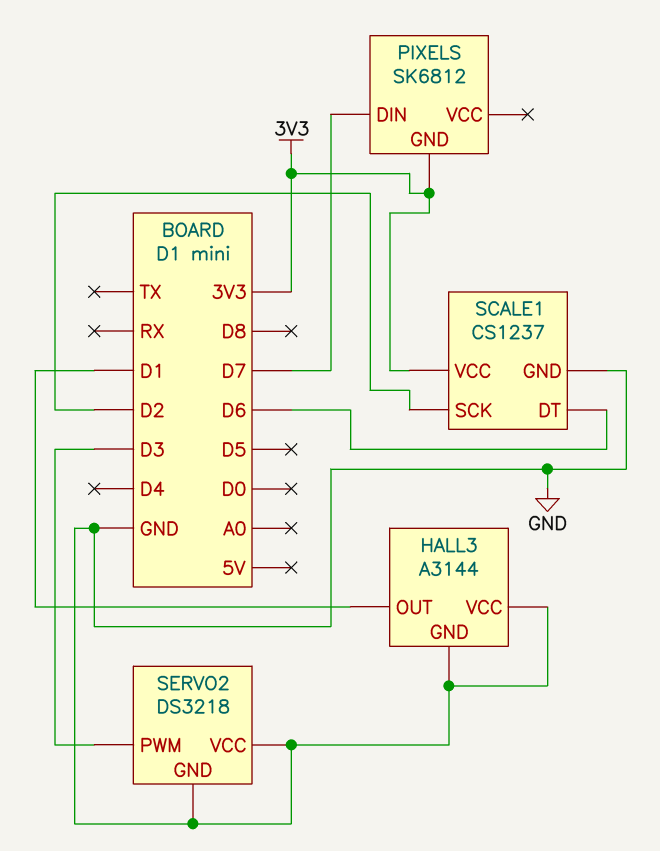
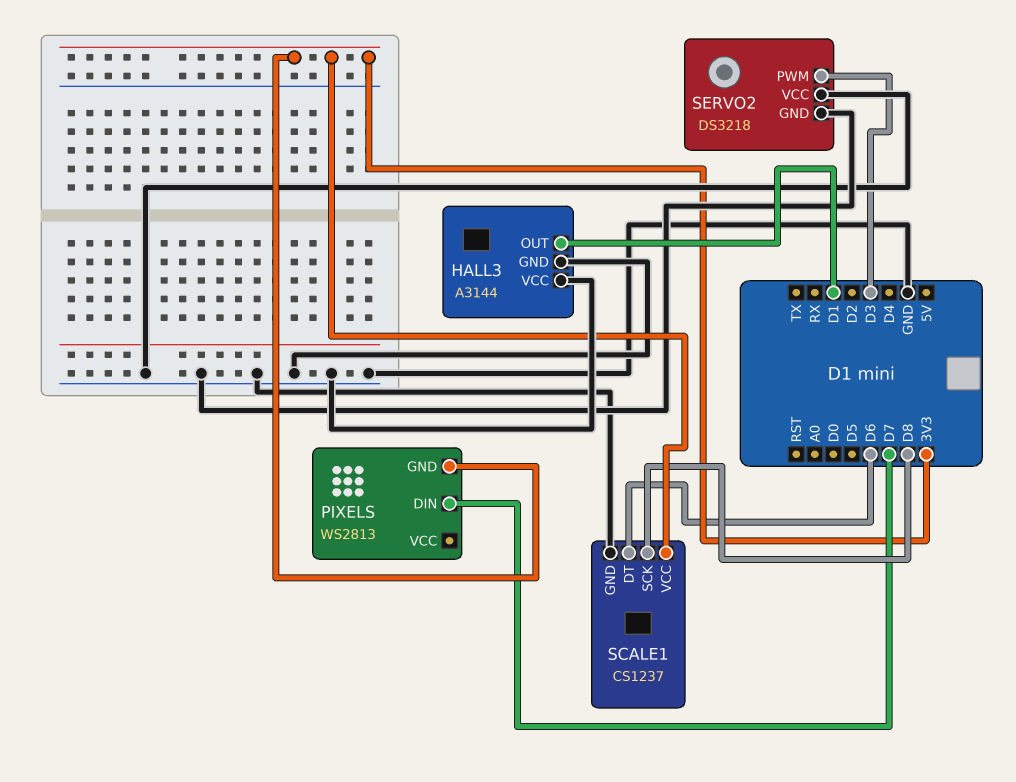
PIXELS: SK6812 -> WS2813
SCALE1 pin SCK: D2 -> D8

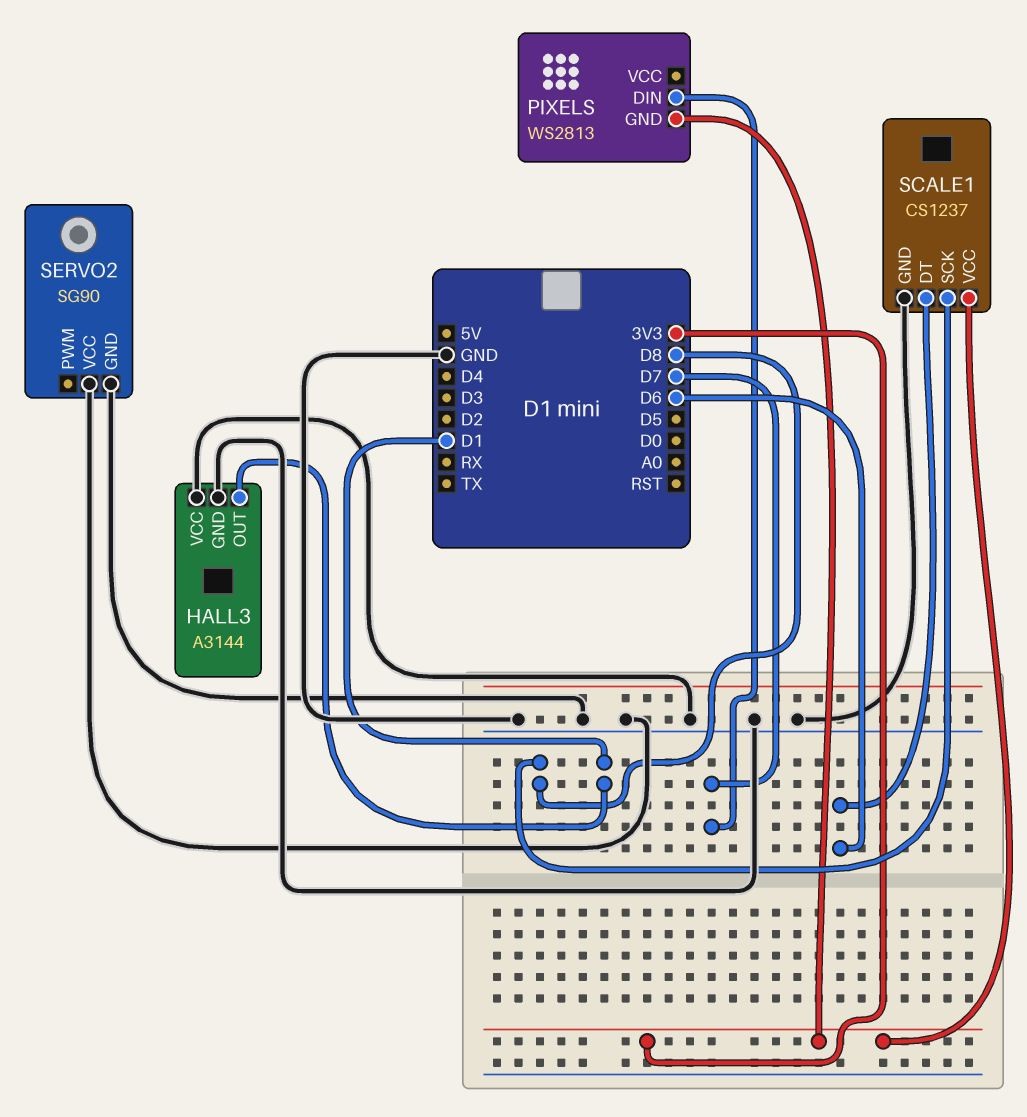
SERVO2: DS3218 -> SG90
SERVO2 pin PWM: D3 -> none

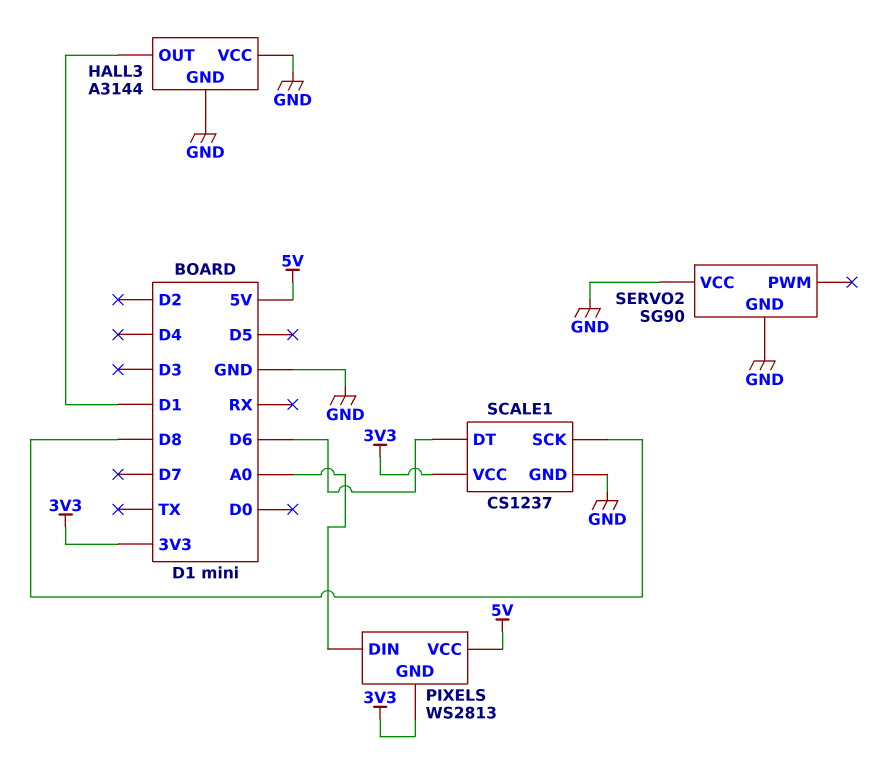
PIXELS pin DIN: D7 -> A0
PIXELS pin VCC: none -> 5V

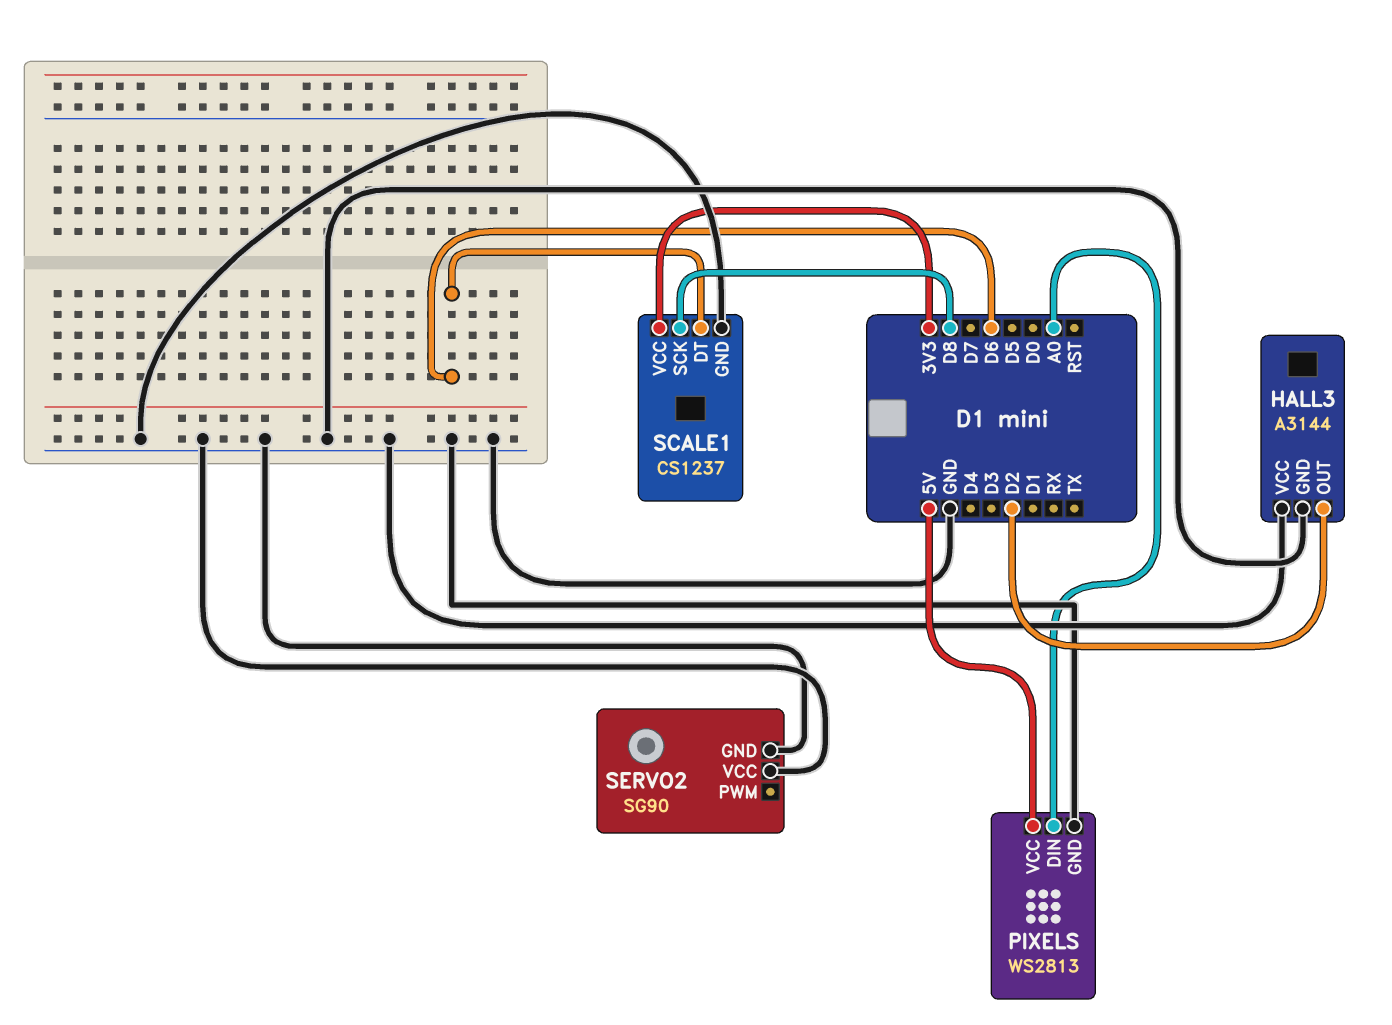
HALL3 pin OUT: D1 -> D2
PIXELS pin GND: 3V3 -> GND

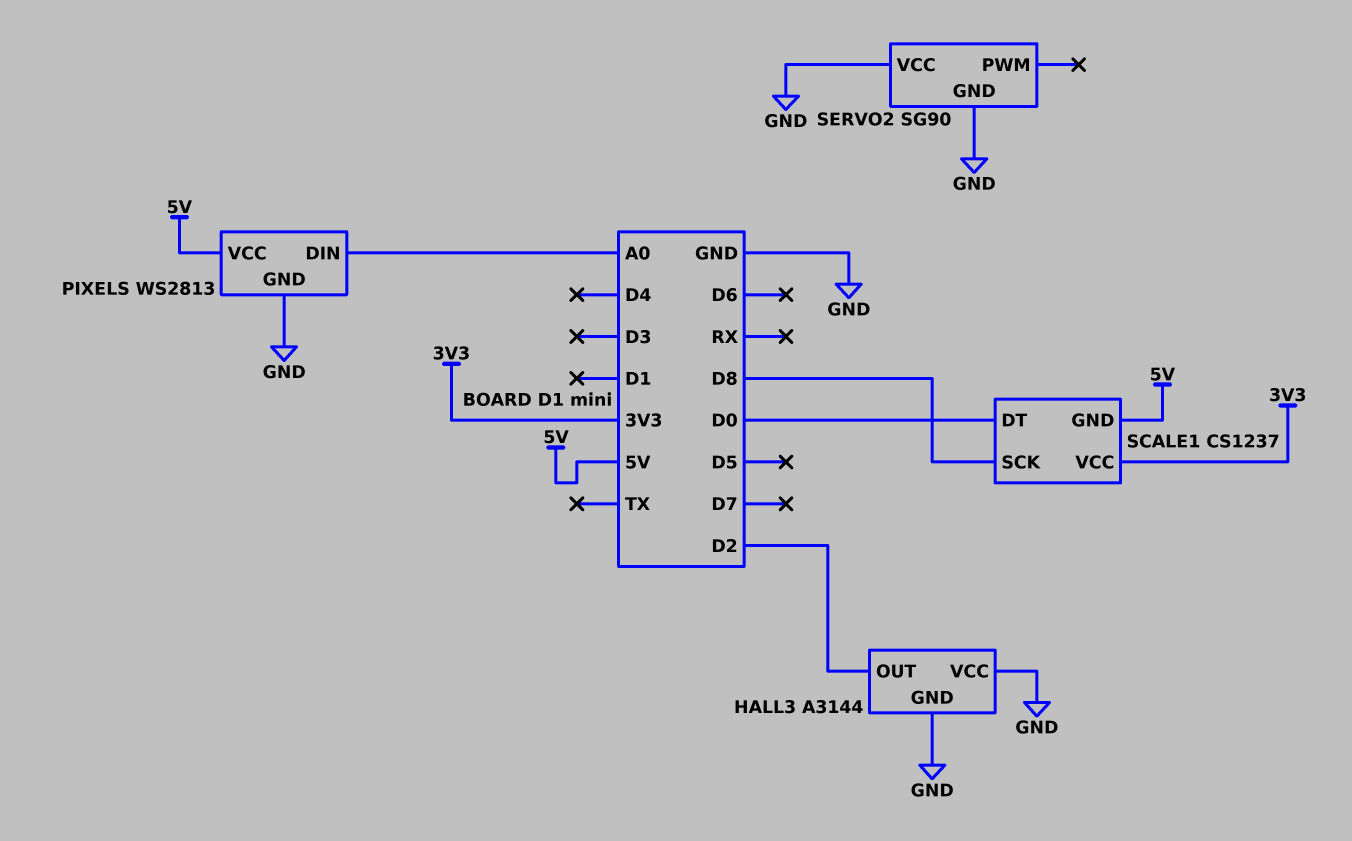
SCALE1 pin DT: D6 -> D0
SCALE1 pin GND: GND -> 5V

